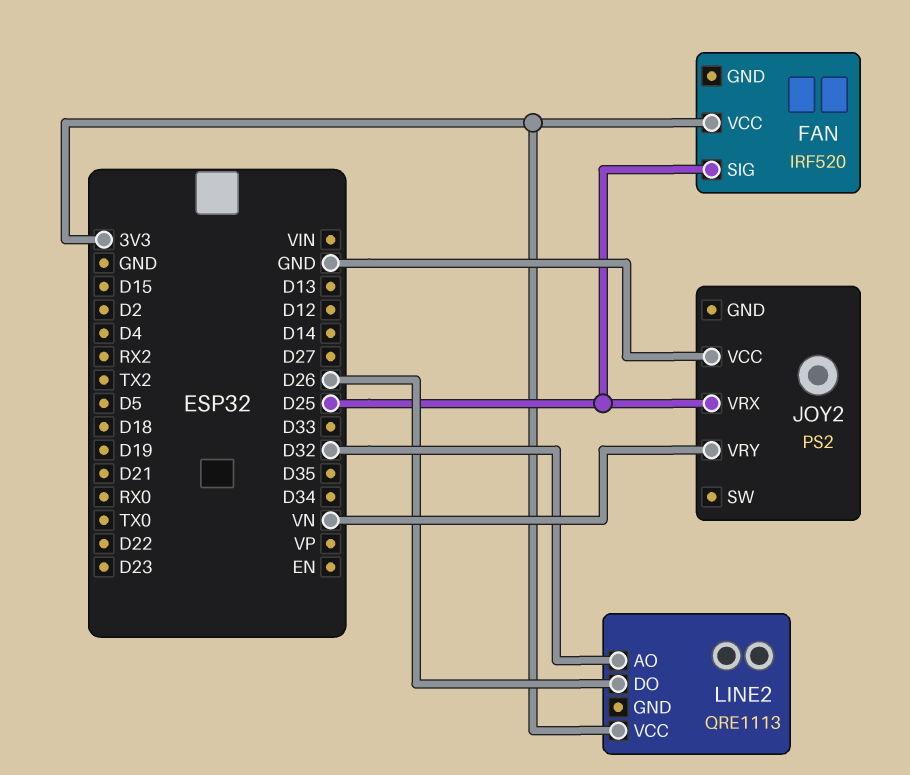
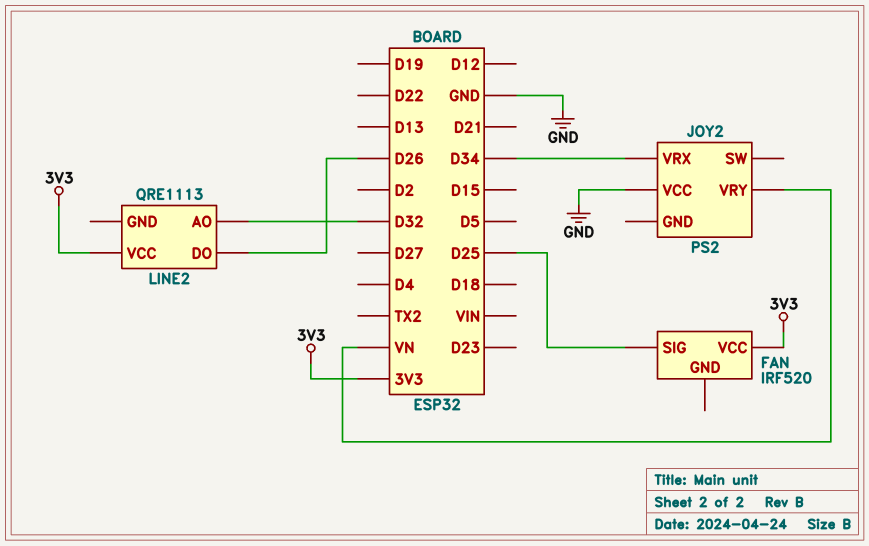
JOY2 pin VRX: D25 -> D34

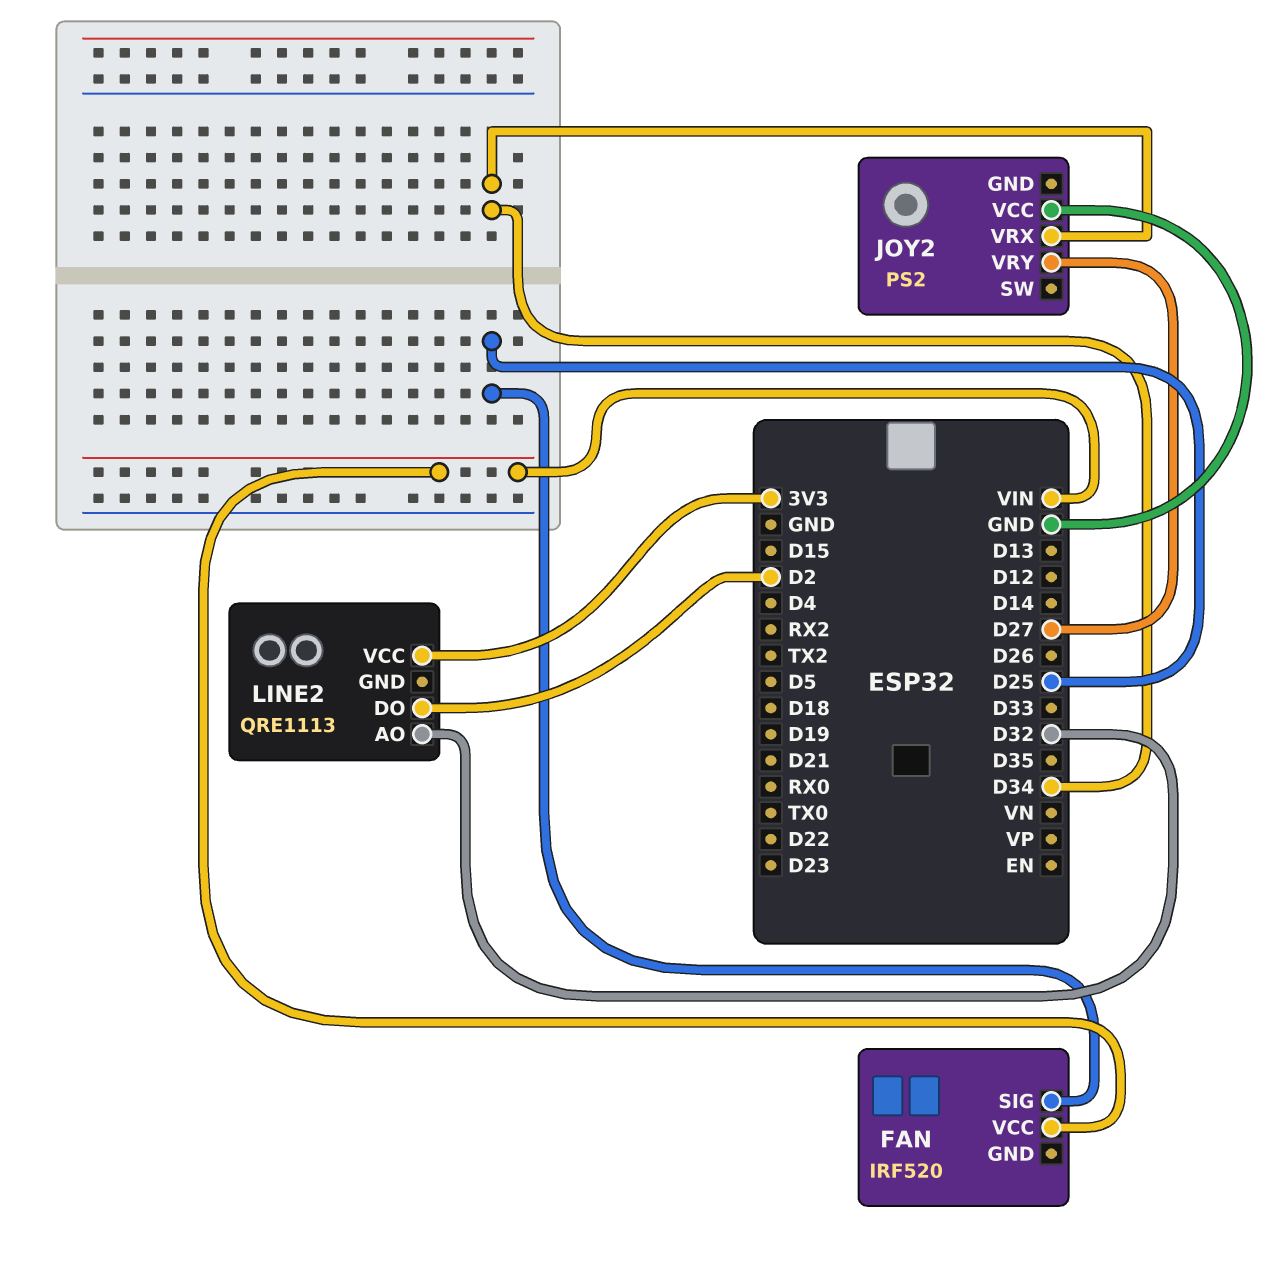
FAN pin VCC: 3V3 -> VIN
JOY2 pin VRY: VN -> D27
LINE2 pin DO: D26 -> D2

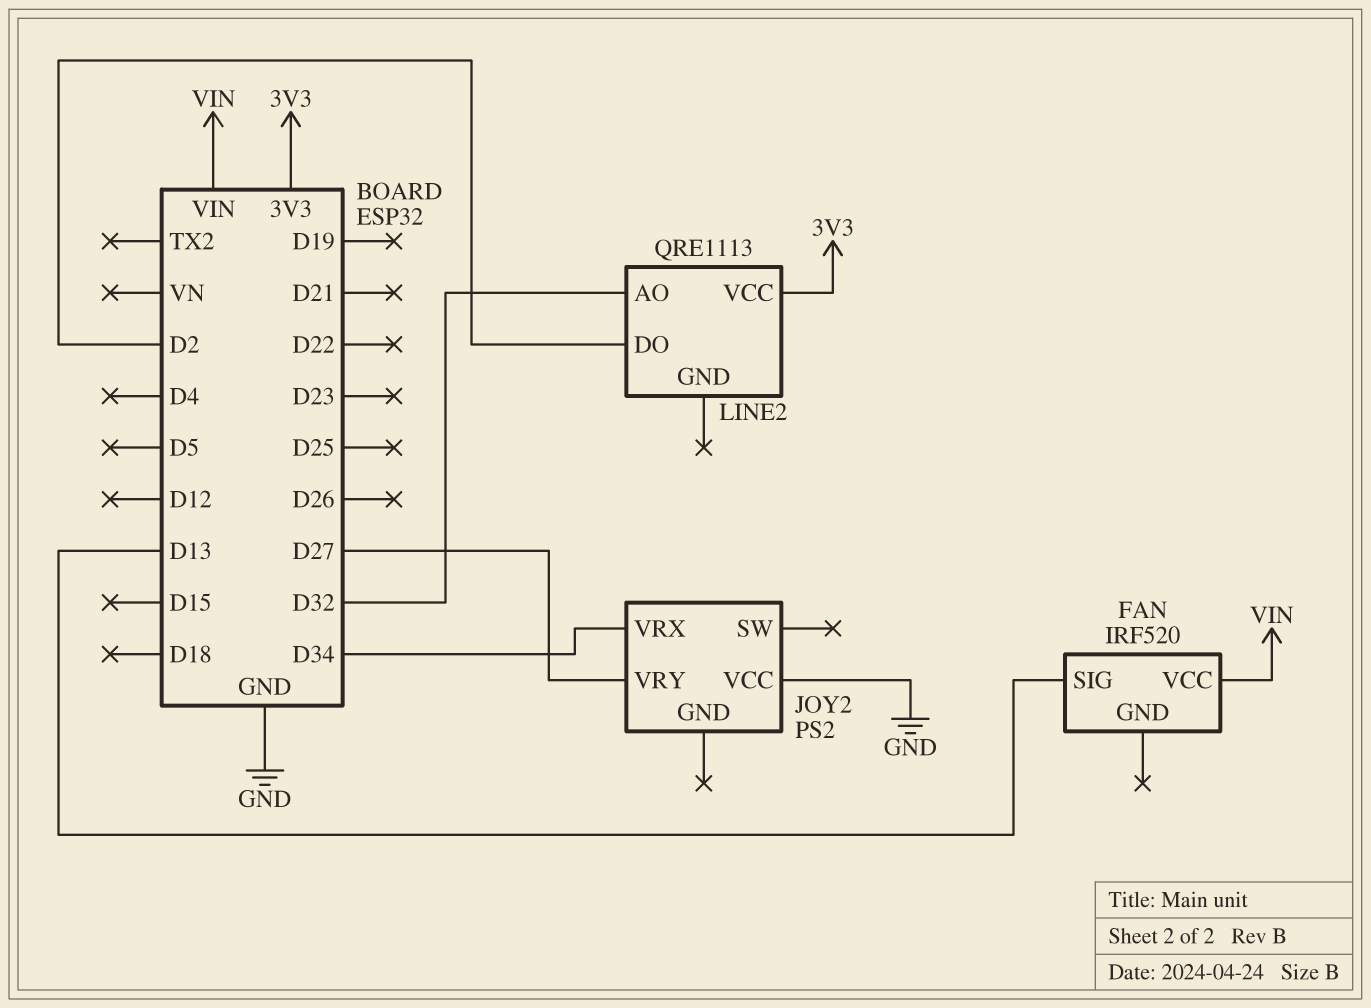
FAN pin SIG: D25 -> D13

